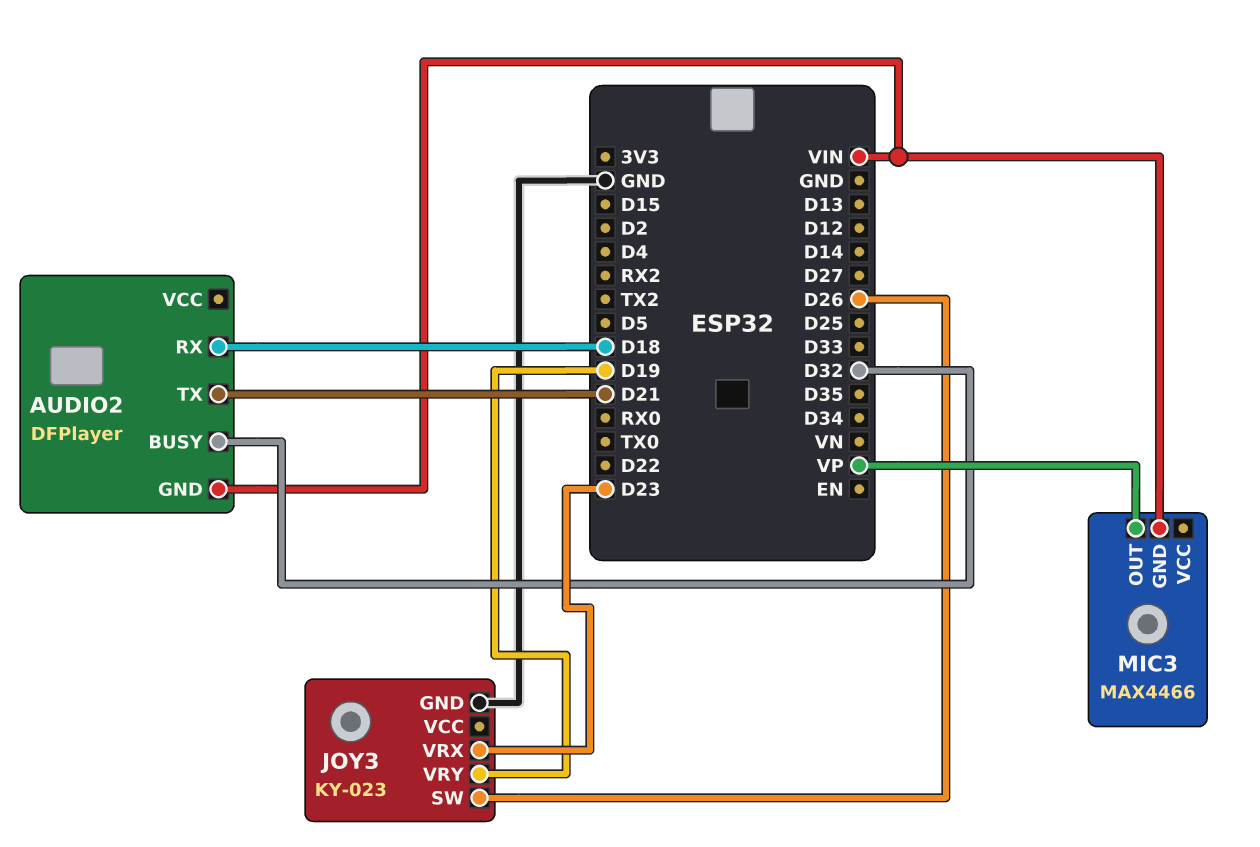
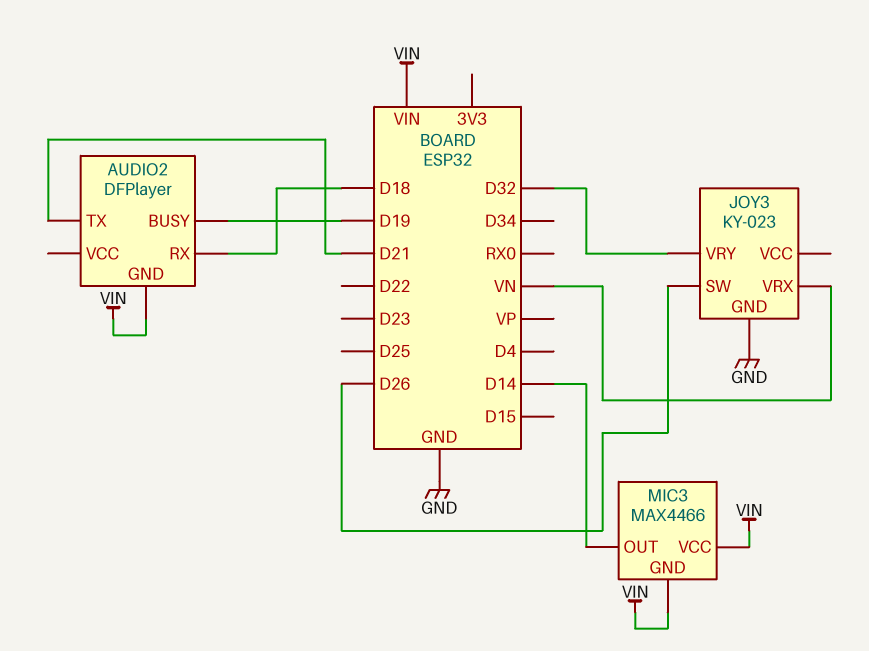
AUDIO2 pin BUSY: D32 -> D19
JOY3 pin VRX: D23 -> VN
JOY3 pin VRY: D19 -> D32
MIC3 pin OUT: VP -> D14
MIC3 pin VCC: none -> VIN

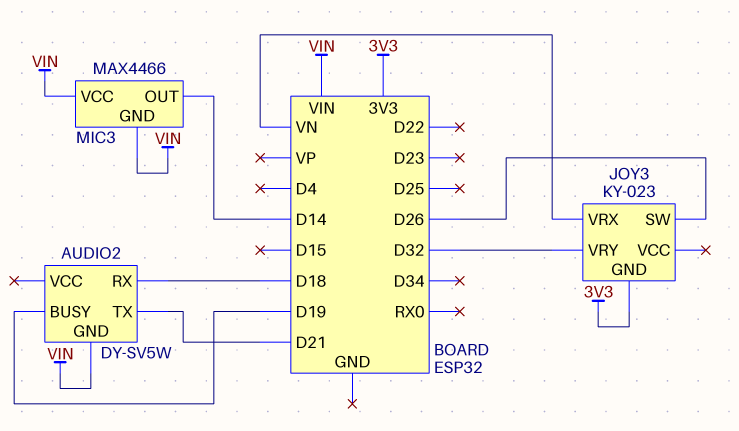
AUDIO2: DFPlayer -> DY-SV5W
JOY3 pin GND: GND -> 3V3

